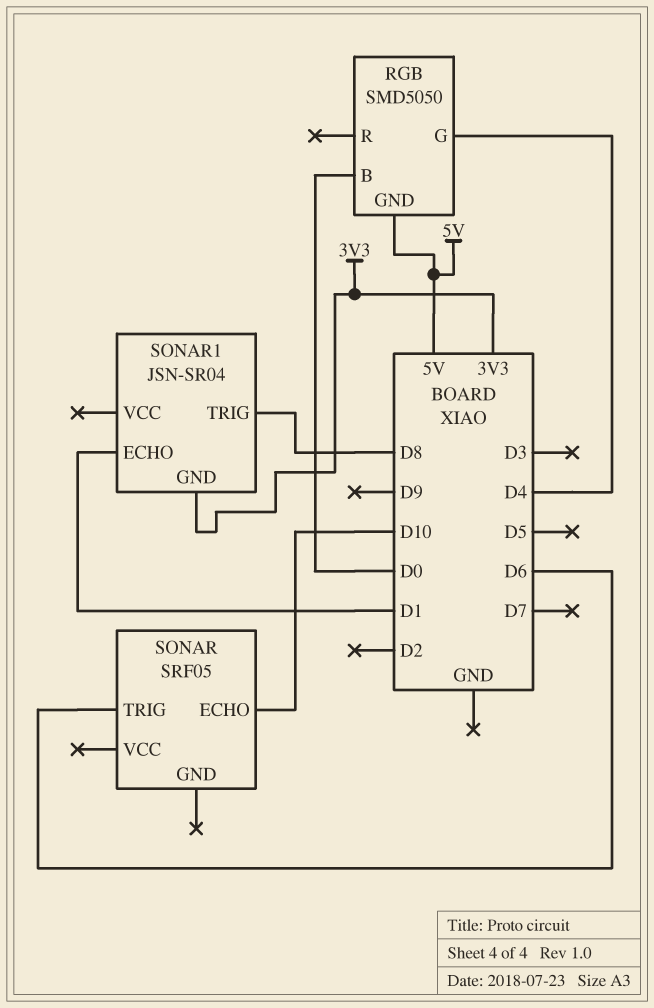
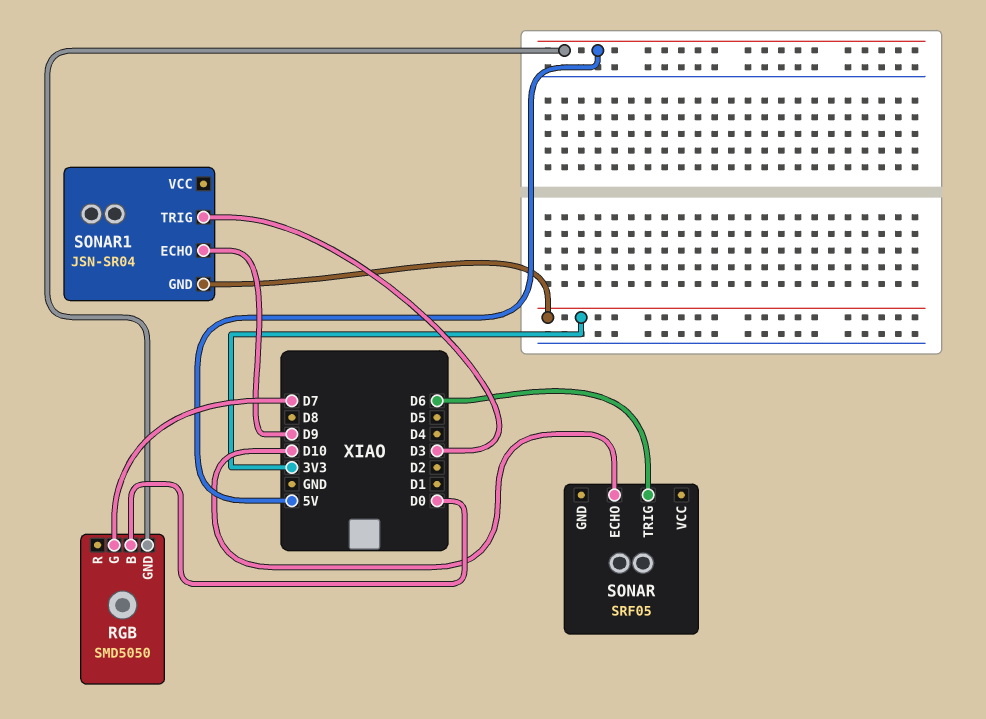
RGB pin G: D4 -> D7
SONAR1 pin ECHO: D1 -> D9
SONAR1 pin TRIG: D8 -> D3

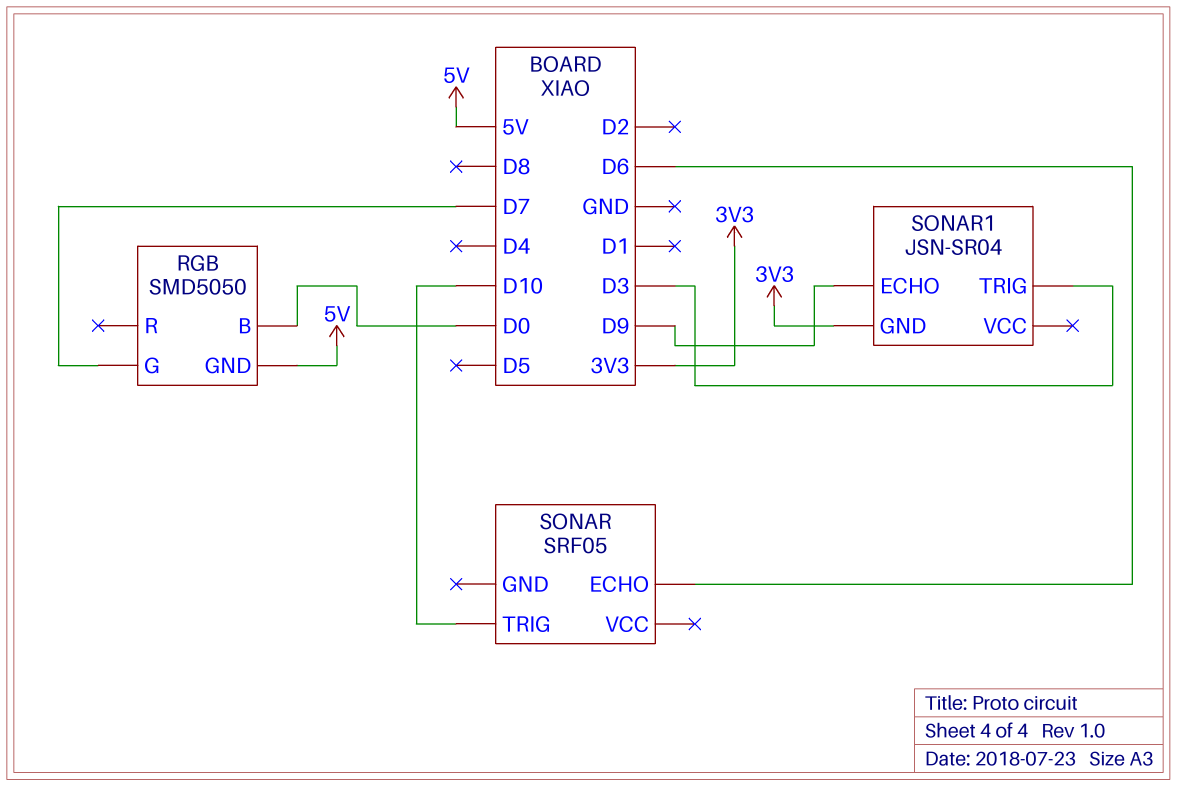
SONAR pin ECHO: D10 -> D6
SONAR pin TRIG: D6 -> D10

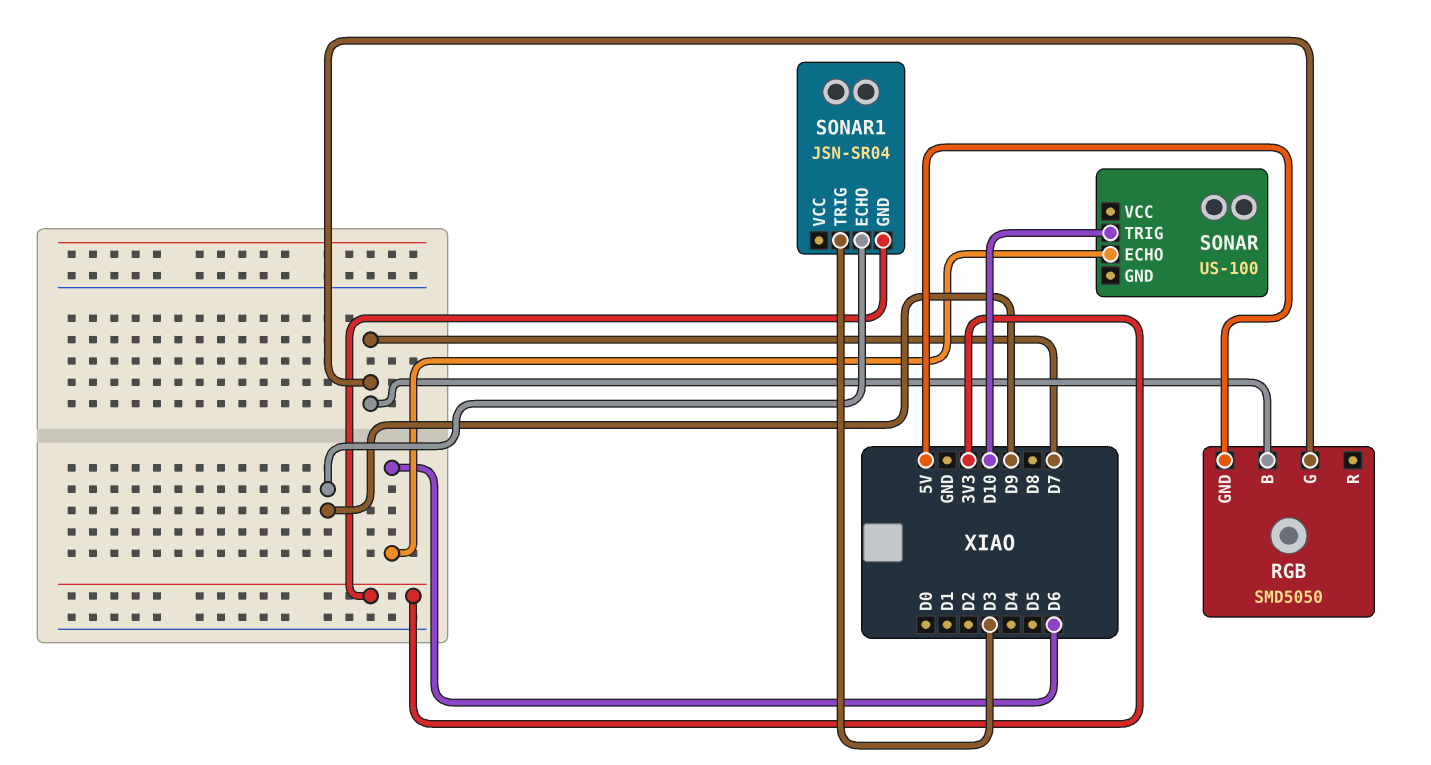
RGB pin B: D0 -> D7
SONAR: SRF05 -> US-100

